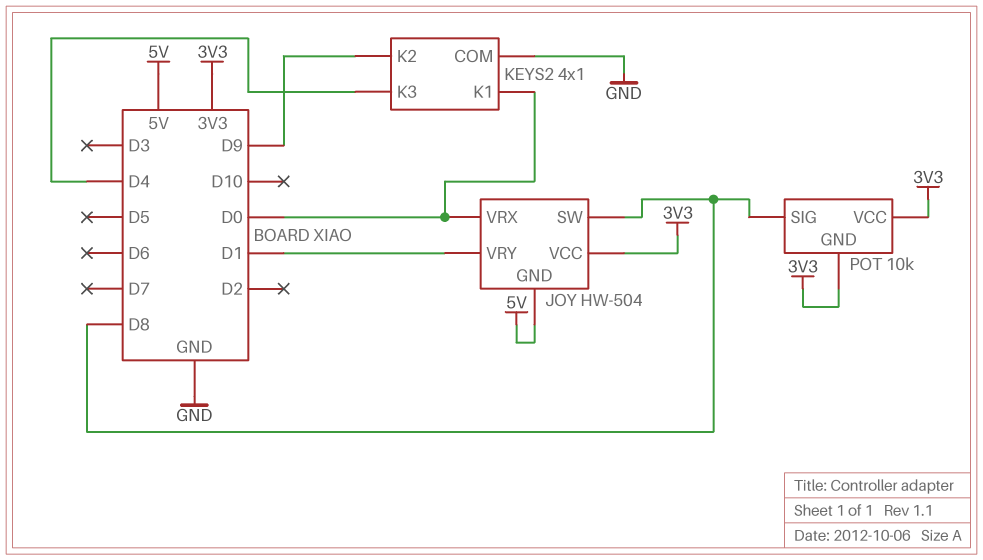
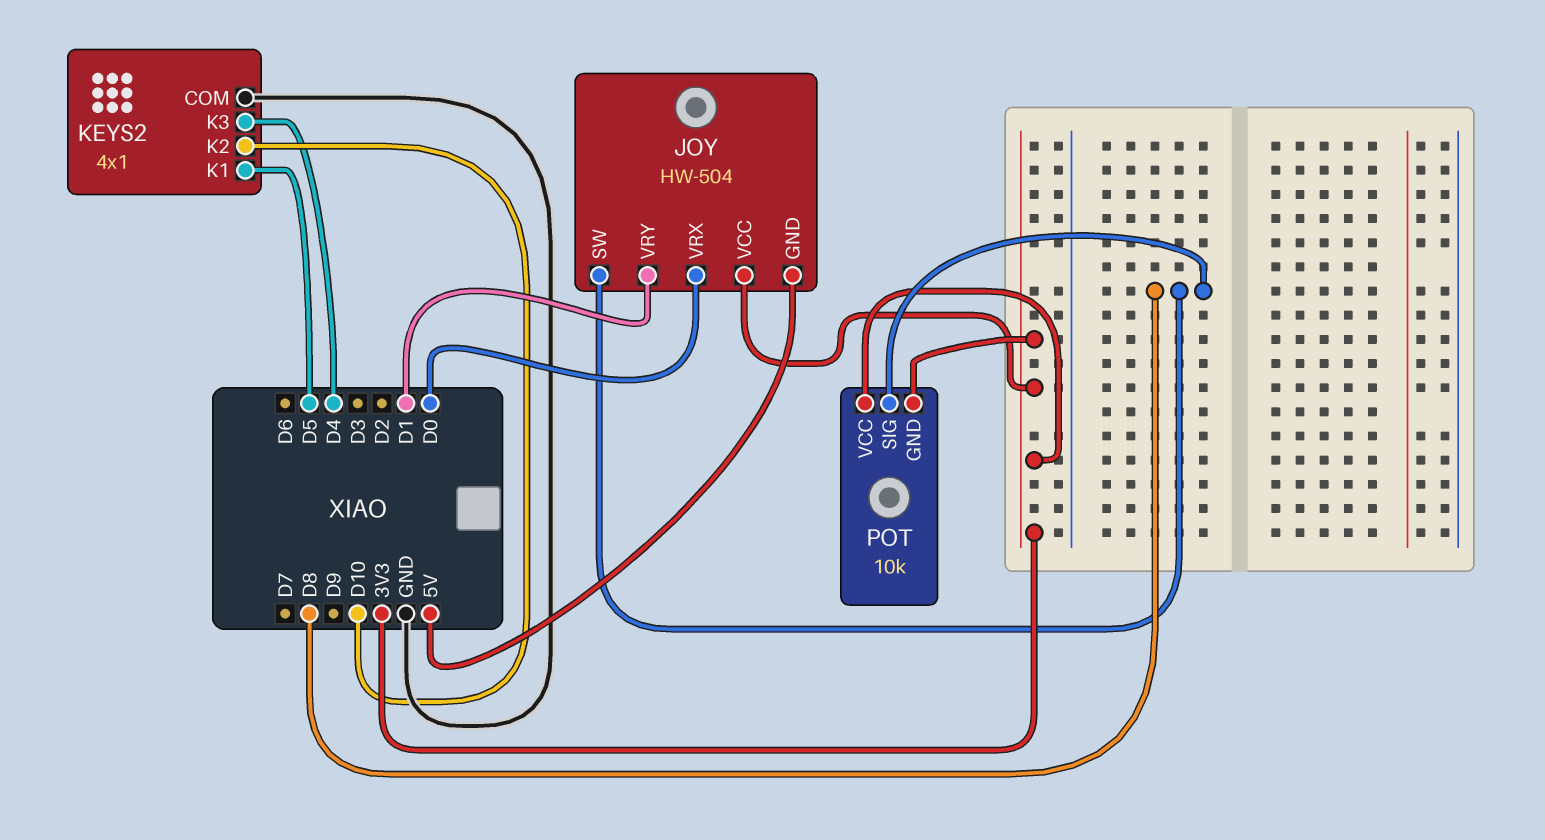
KEYS2 pin K1: D0 -> D5
KEYS2 pin K2: D9 -> D10

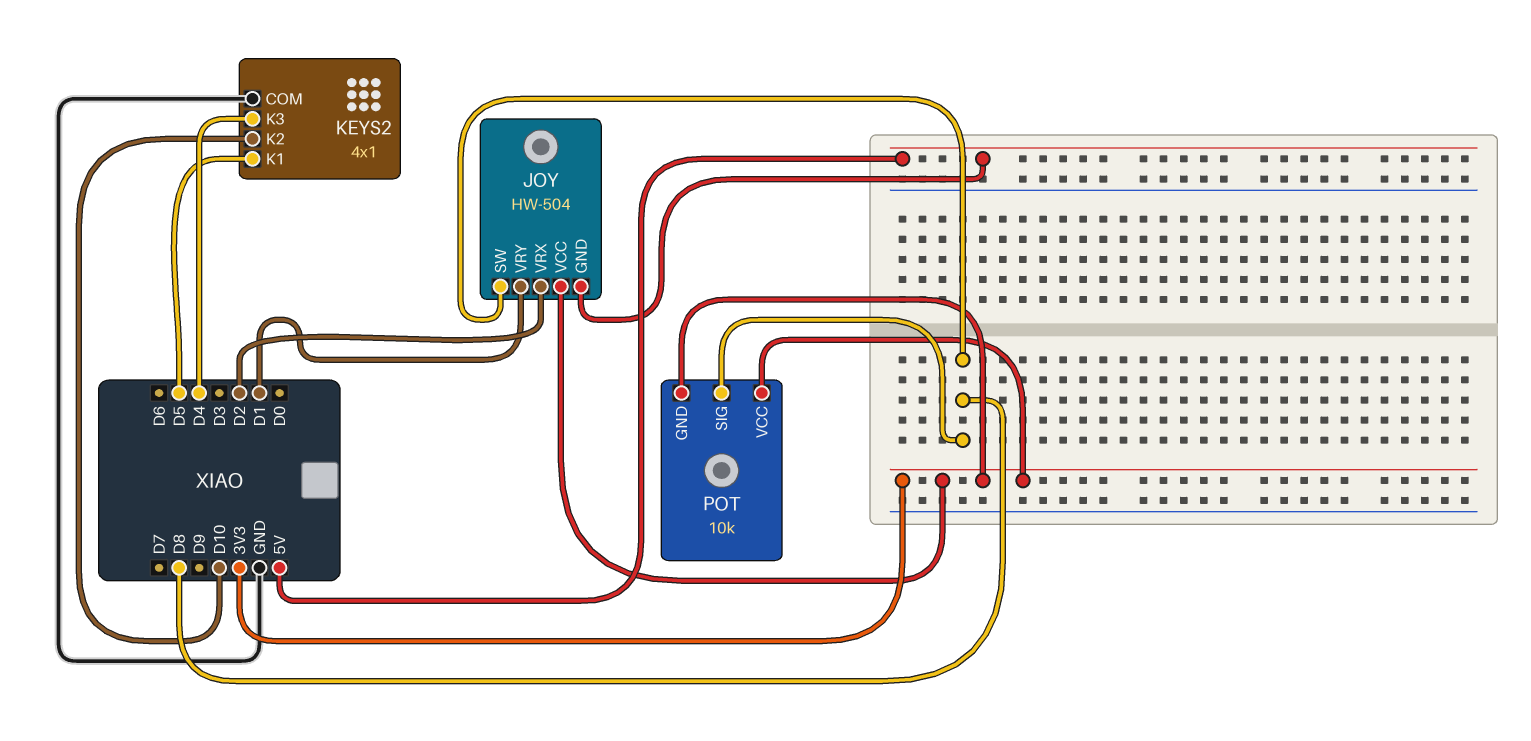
JOY pin VRX: D0 -> D2

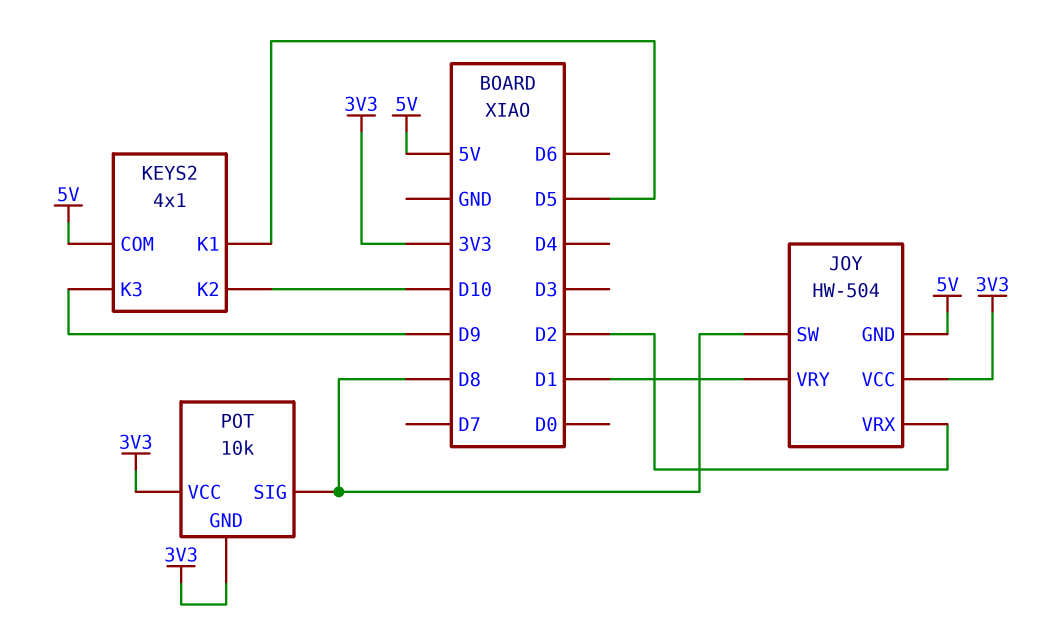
KEYS2 pin COM: GND -> 5V
KEYS2 pin K3: D4 -> D9

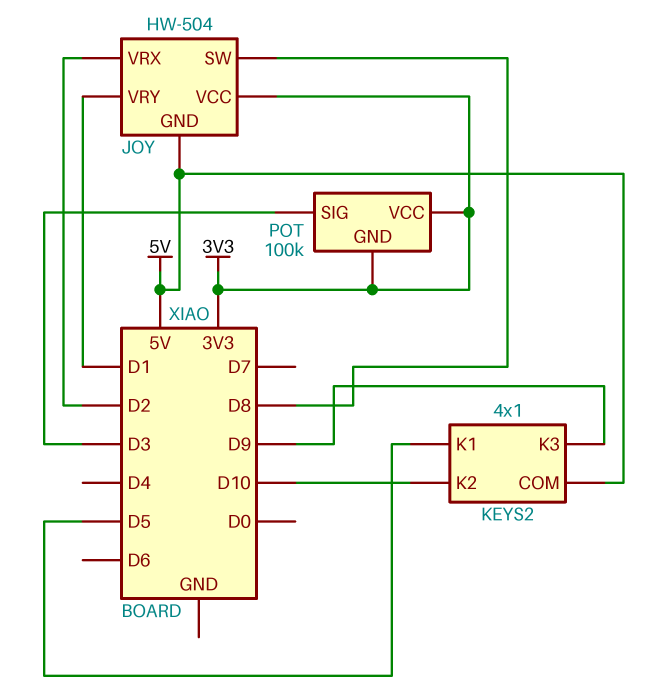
POT: 10k -> 100k
POT pin SIG: D8 -> D3

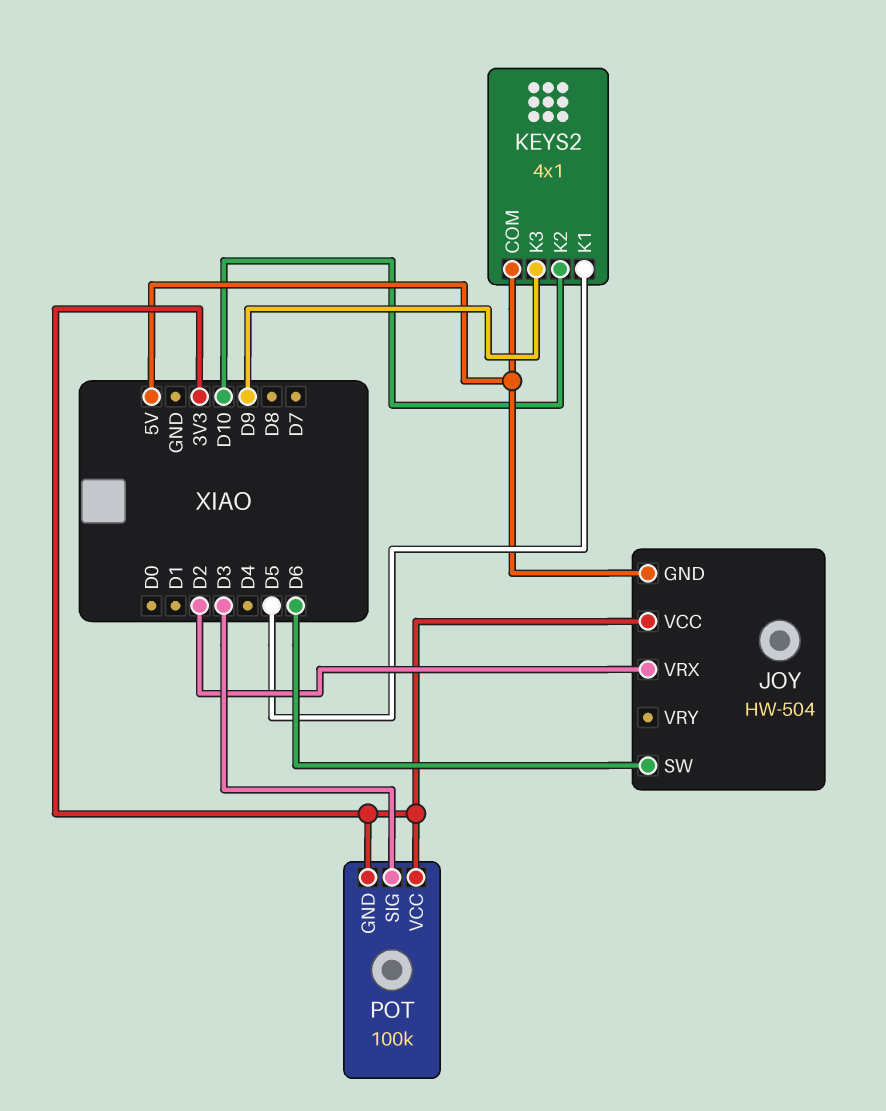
JOY pin SW: D8 -> D6
JOY pin VRY: D1 -> none

